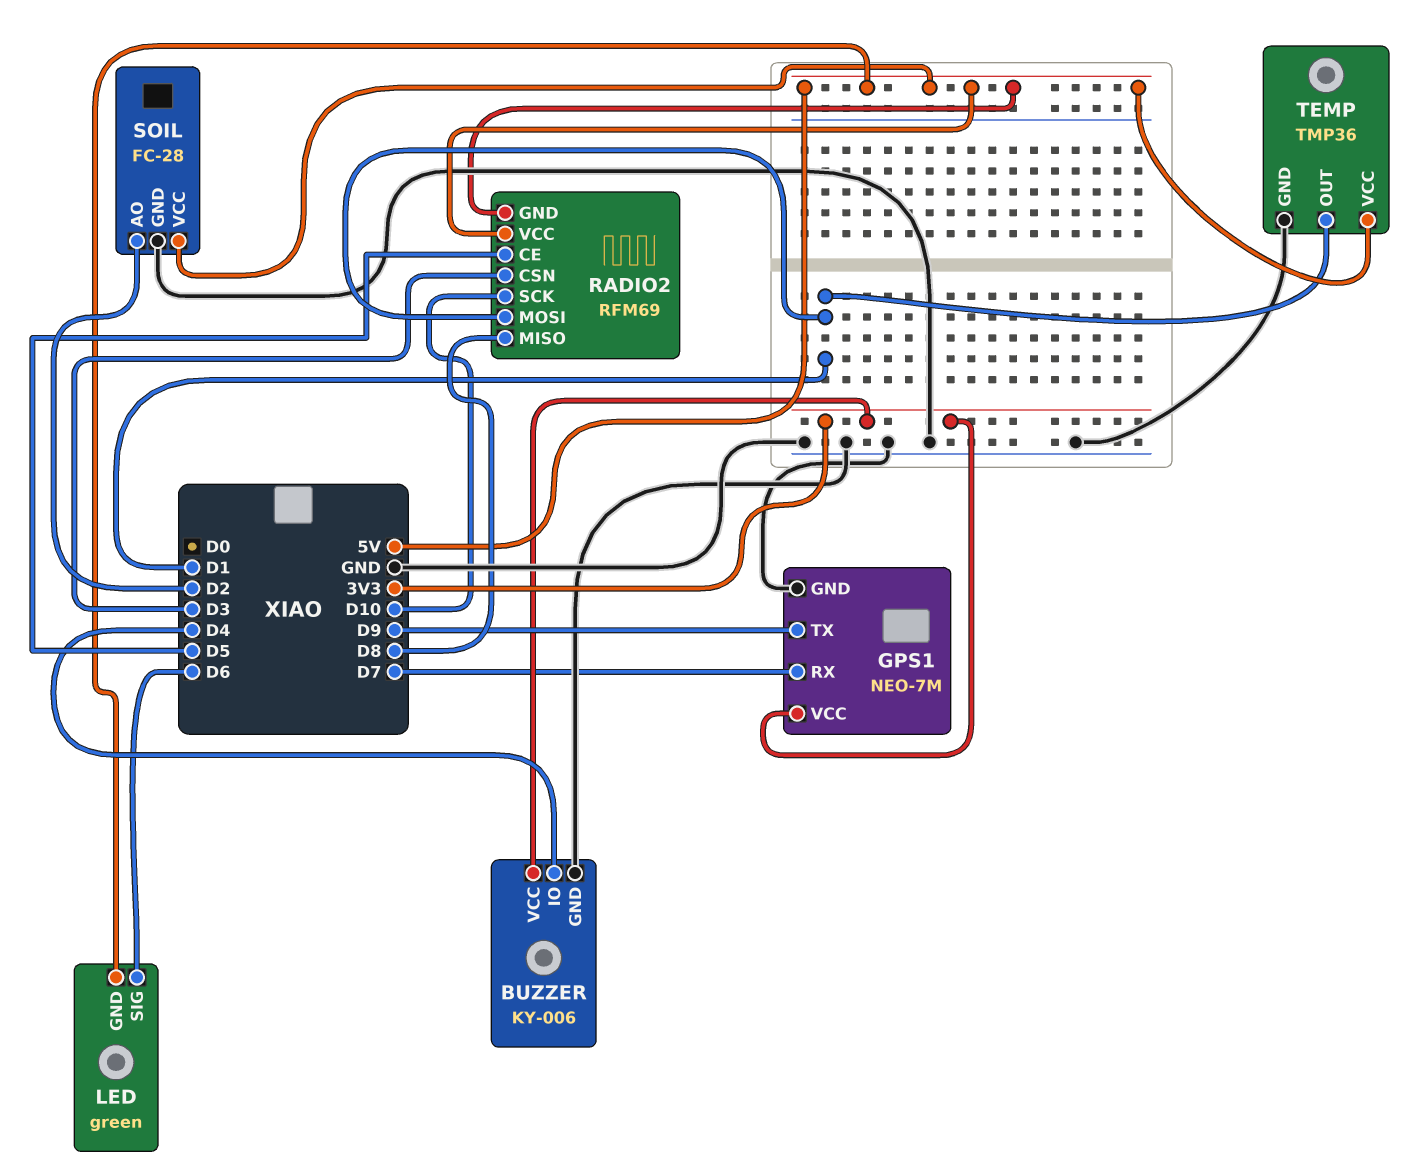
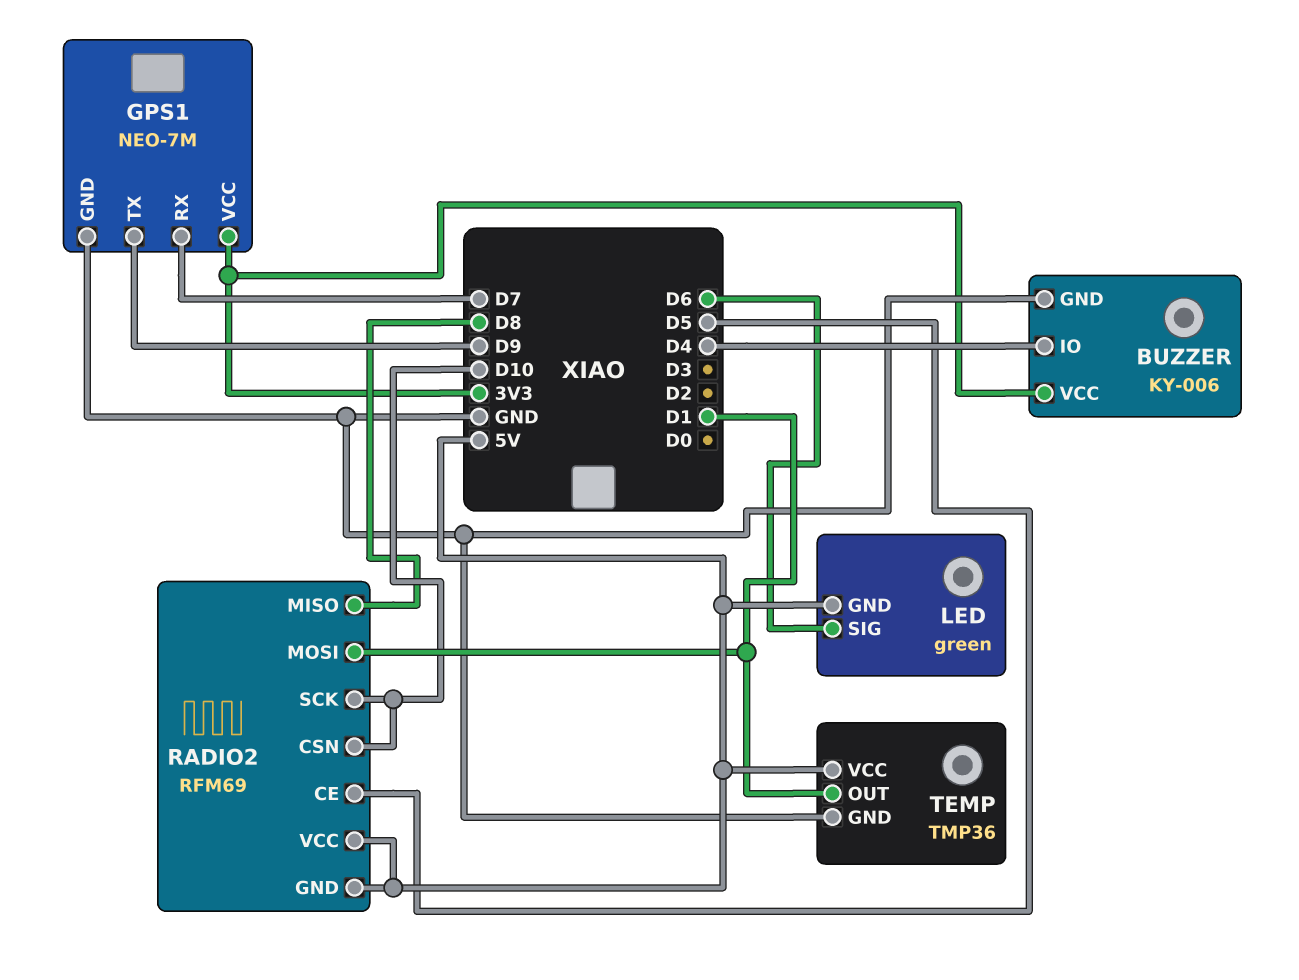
RADIO2 pin CSN: D3 -> D10
SOIL: FC-28 -> none
SOIL pin AO: D2 -> none
SOIL pin GND: GND -> none
SOIL pin VCC: 5V -> none

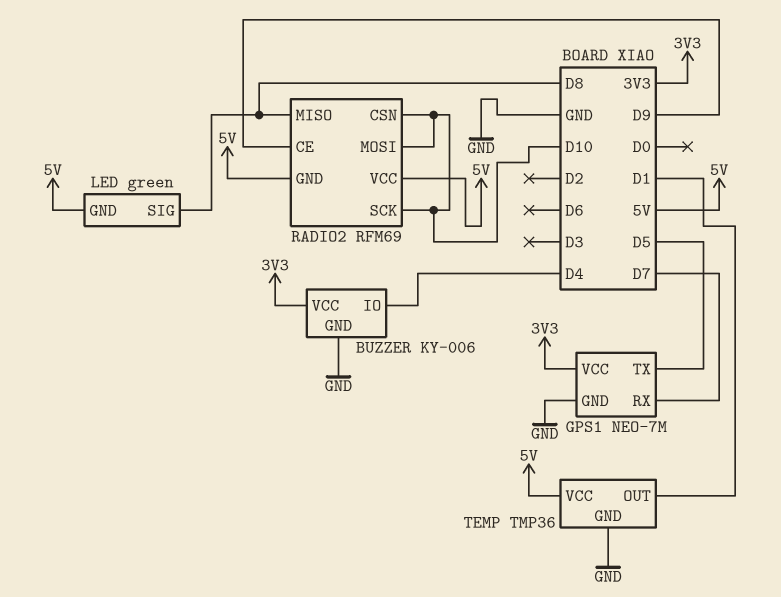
GPS1 pin TX: D9 -> D5
LED pin SIG: D6 -> D8
RADIO2 pin CE: D5 -> D9
RADIO2 pin MOSI: D1 -> D10

